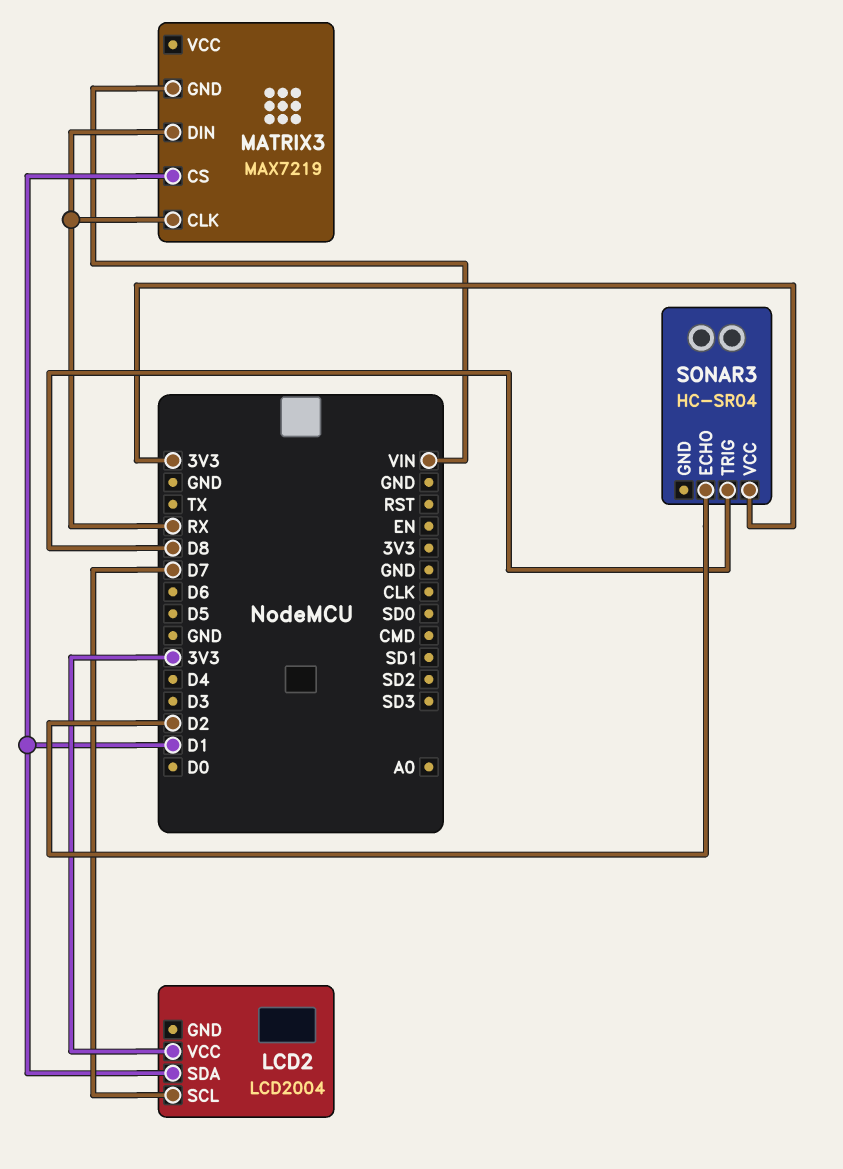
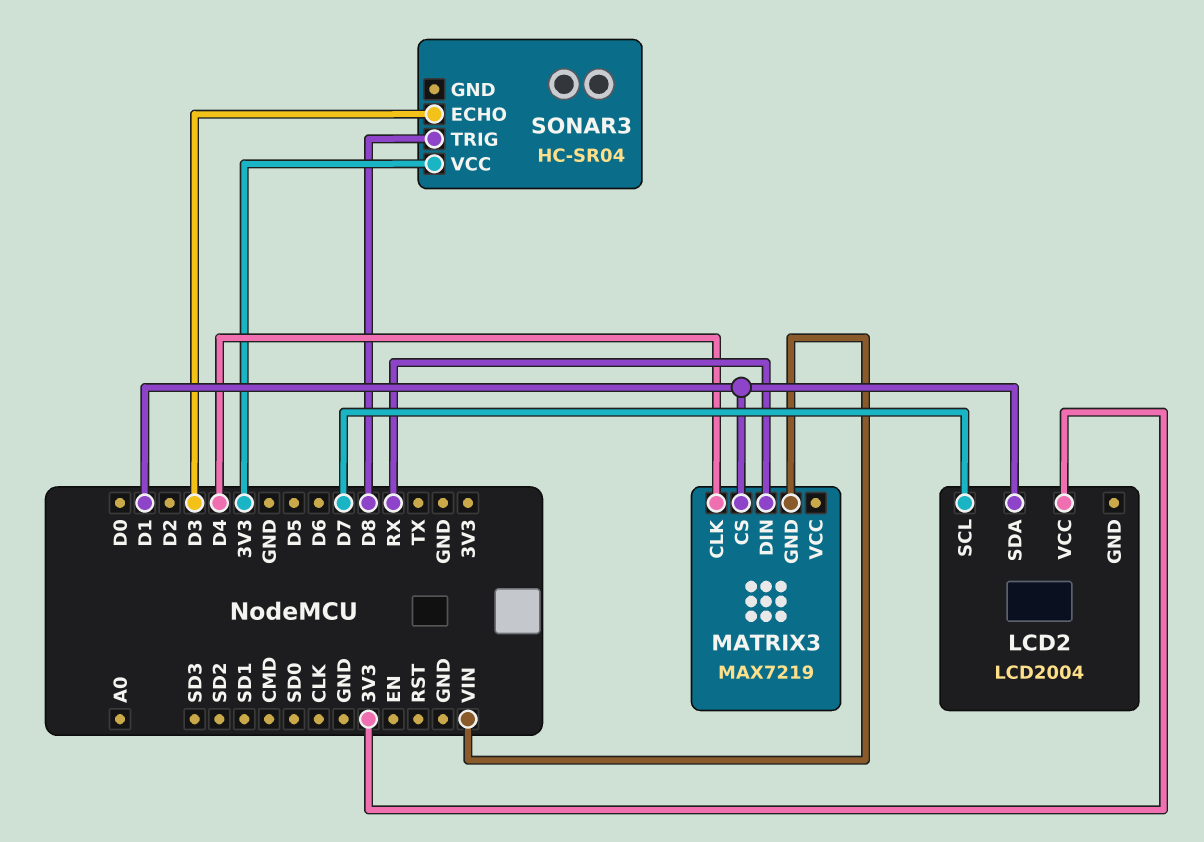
MATRIX3 pin CLK: RX -> D4
SONAR3 pin ECHO: D2 -> D3

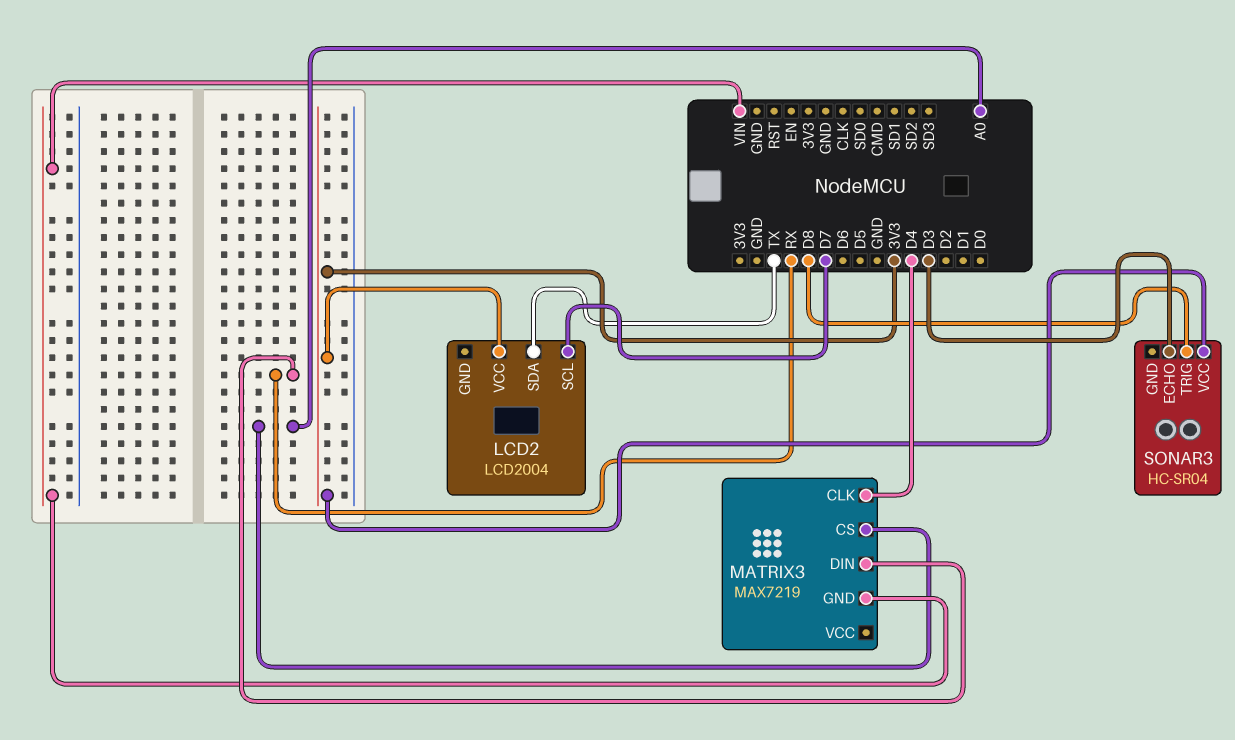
LCD2 pin SDA: D1 -> TX
MATRIX3 pin CS: D1 -> A0

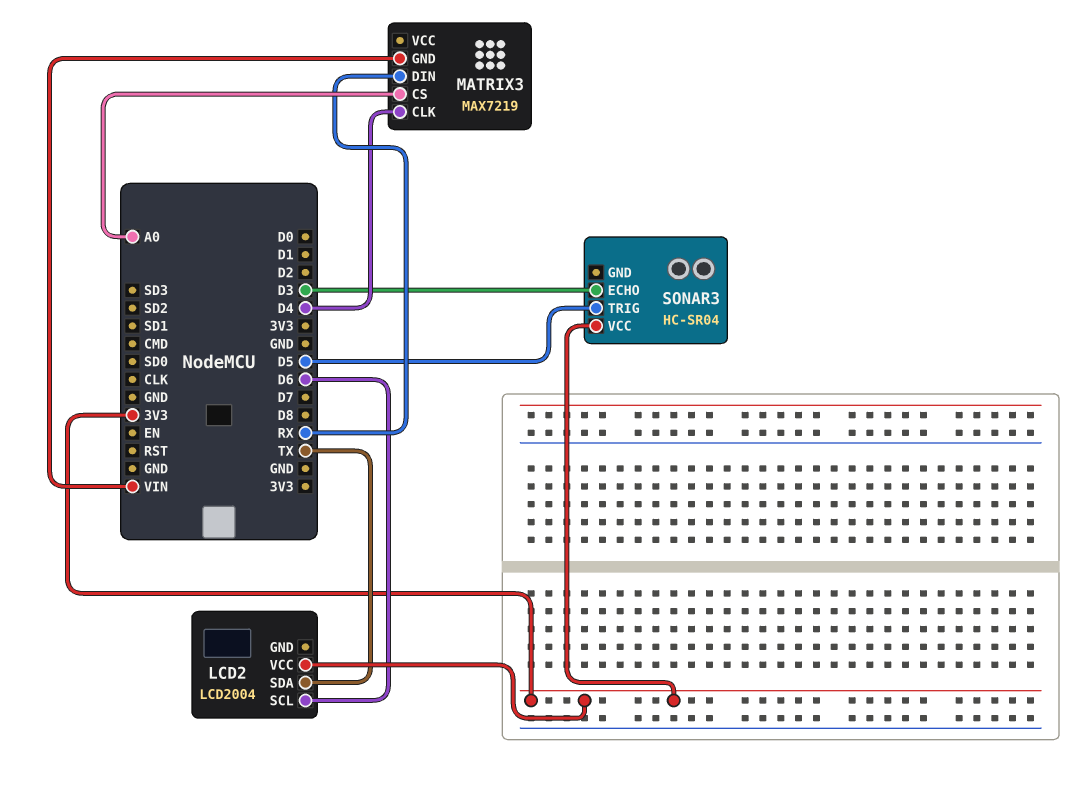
LCD2 pin SCL: D7 -> D6
SONAR3 pin TRIG: D8 -> D5

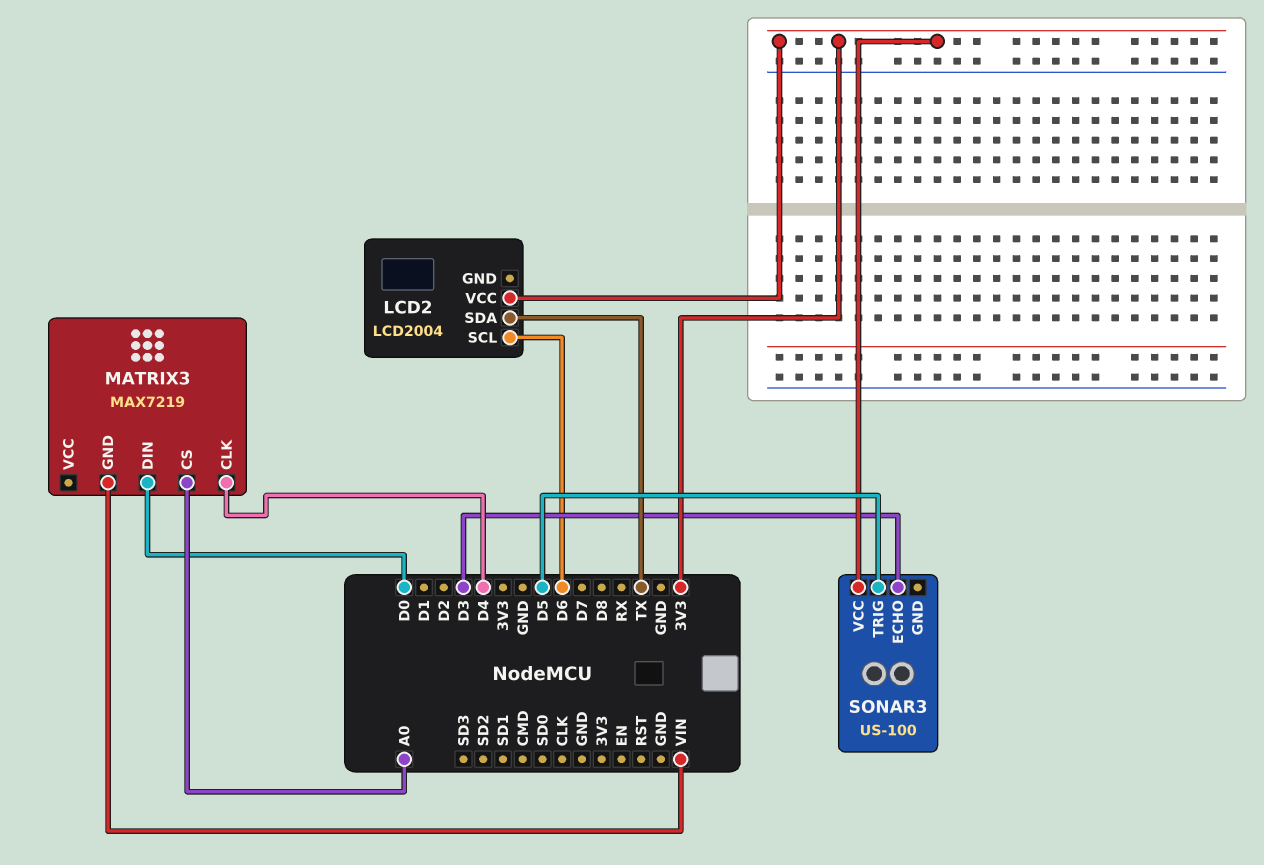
MATRIX3 pin DIN: RX -> D0
SONAR3: HC-SR04 -> US-100

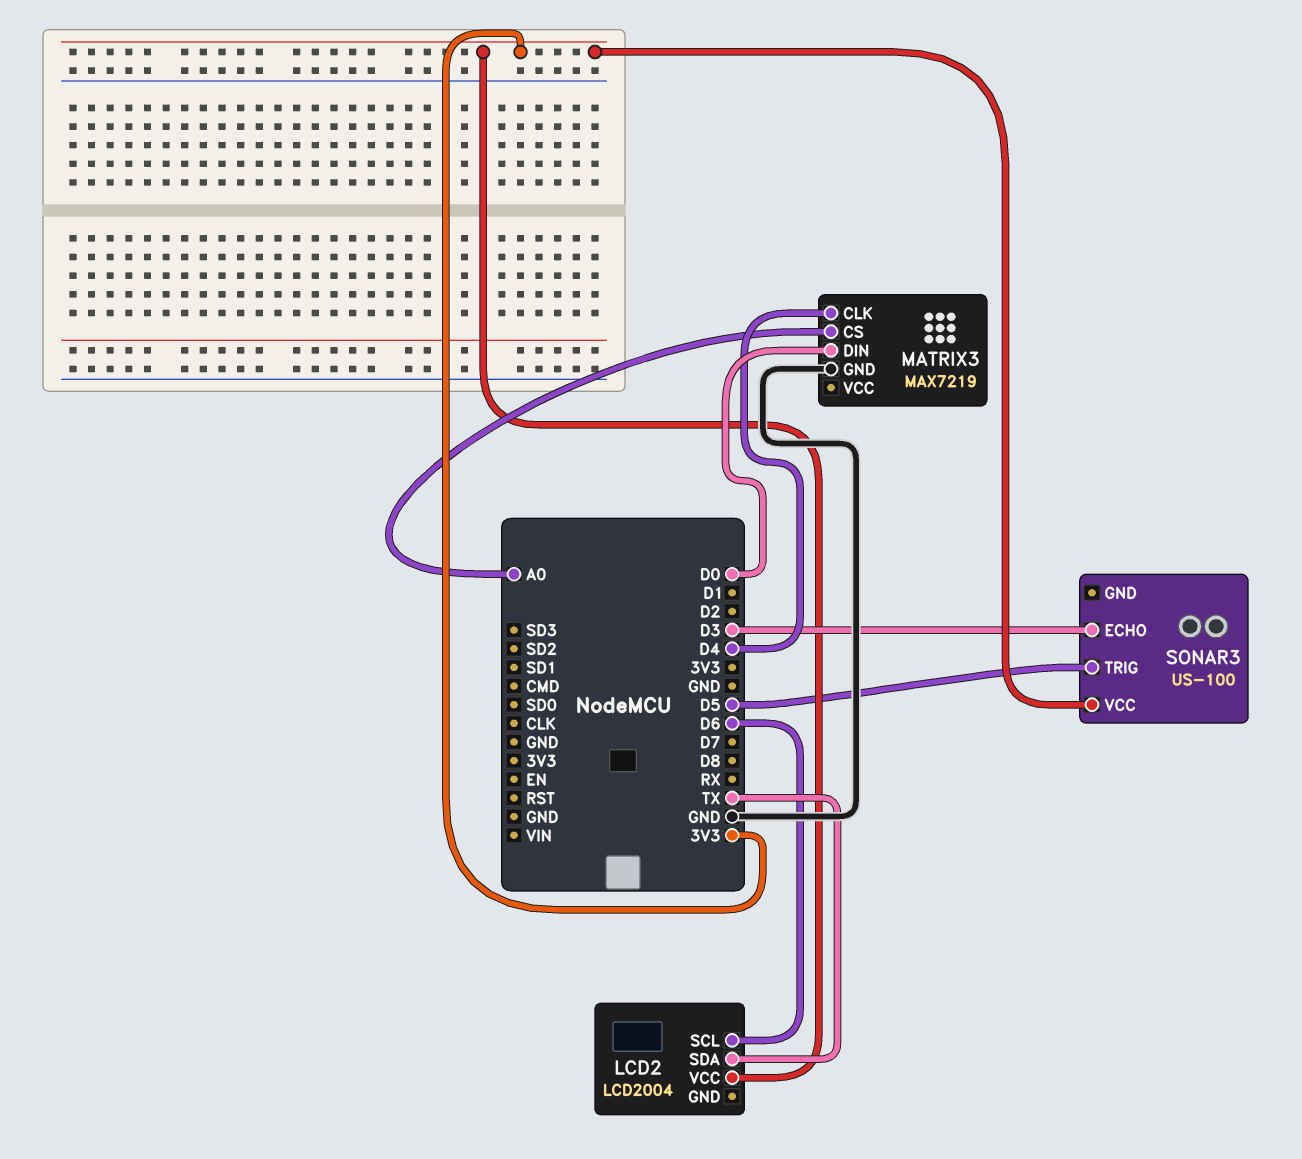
MATRIX3 pin GND: VIN -> GND

